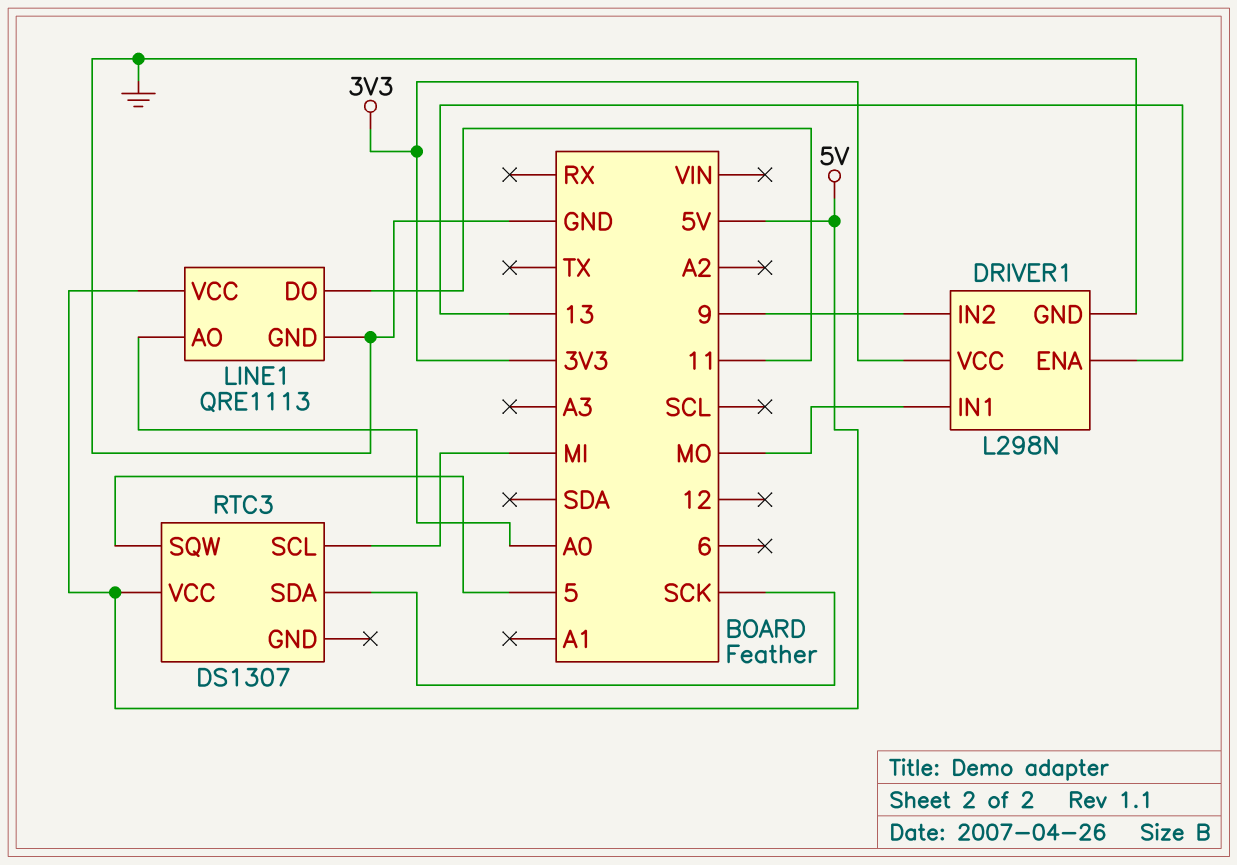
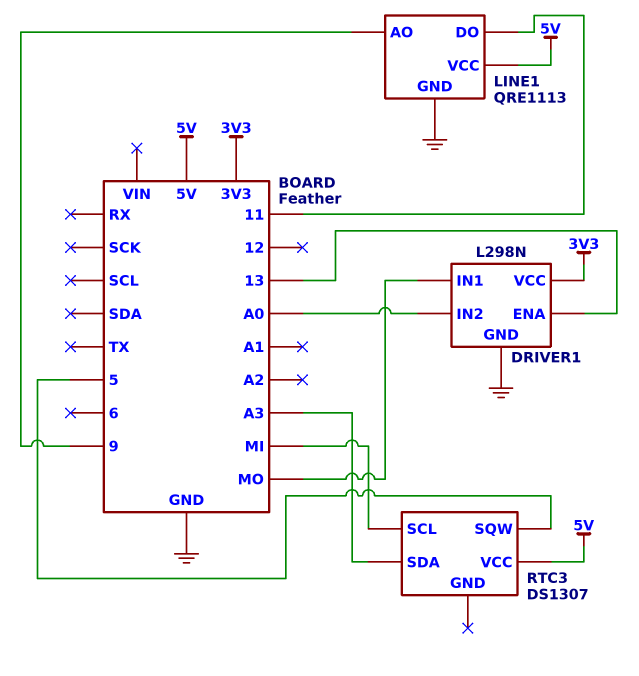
DRIVER1 pin IN2: 9 -> A0
LINE1 pin AO: A0 -> 9
RTC3 pin SDA: SCK -> A3

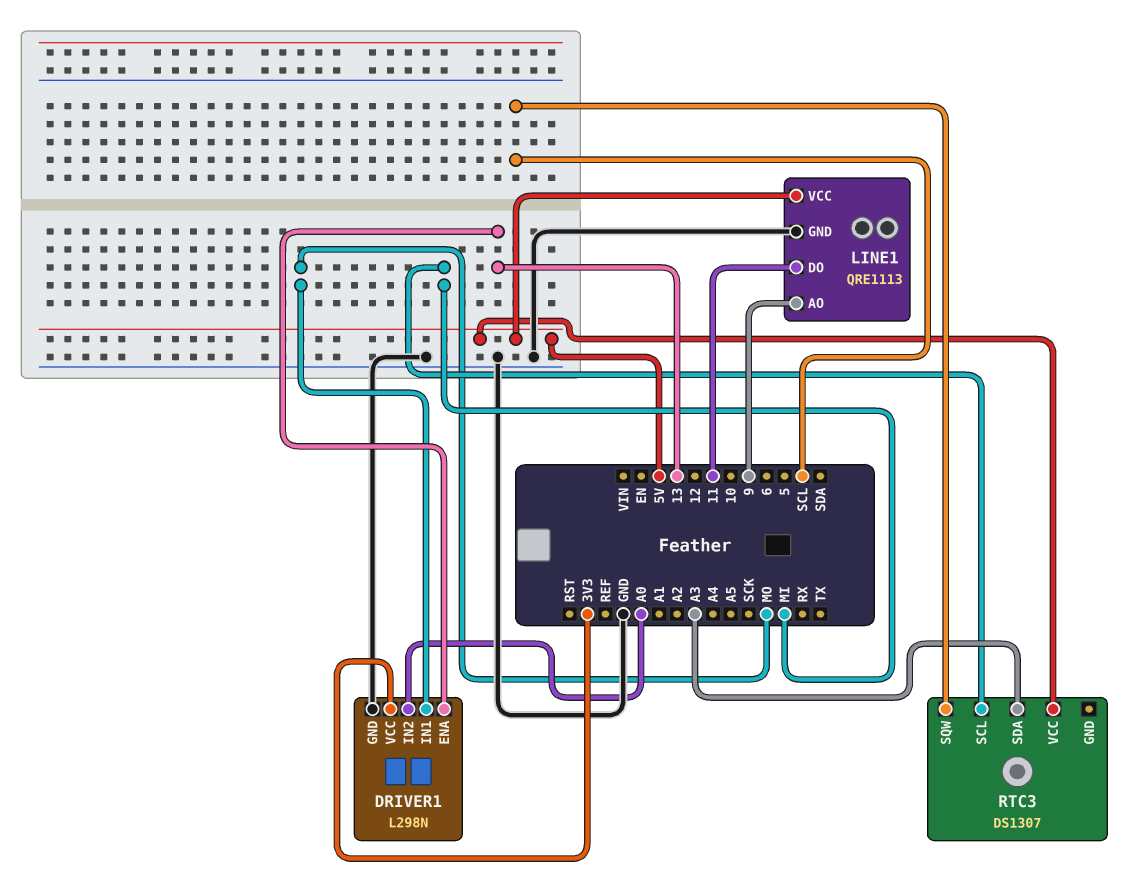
RTC3 pin SQW: 5 -> SCL

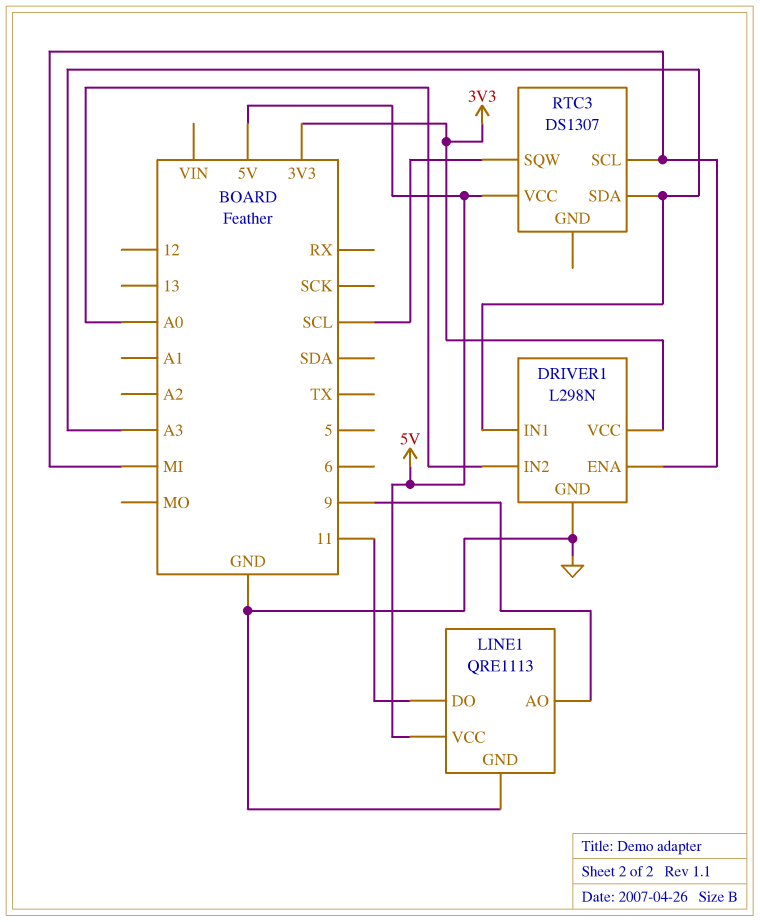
DRIVER1 pin ENA: 13 -> MI
DRIVER1 pin IN1: MO -> A3

